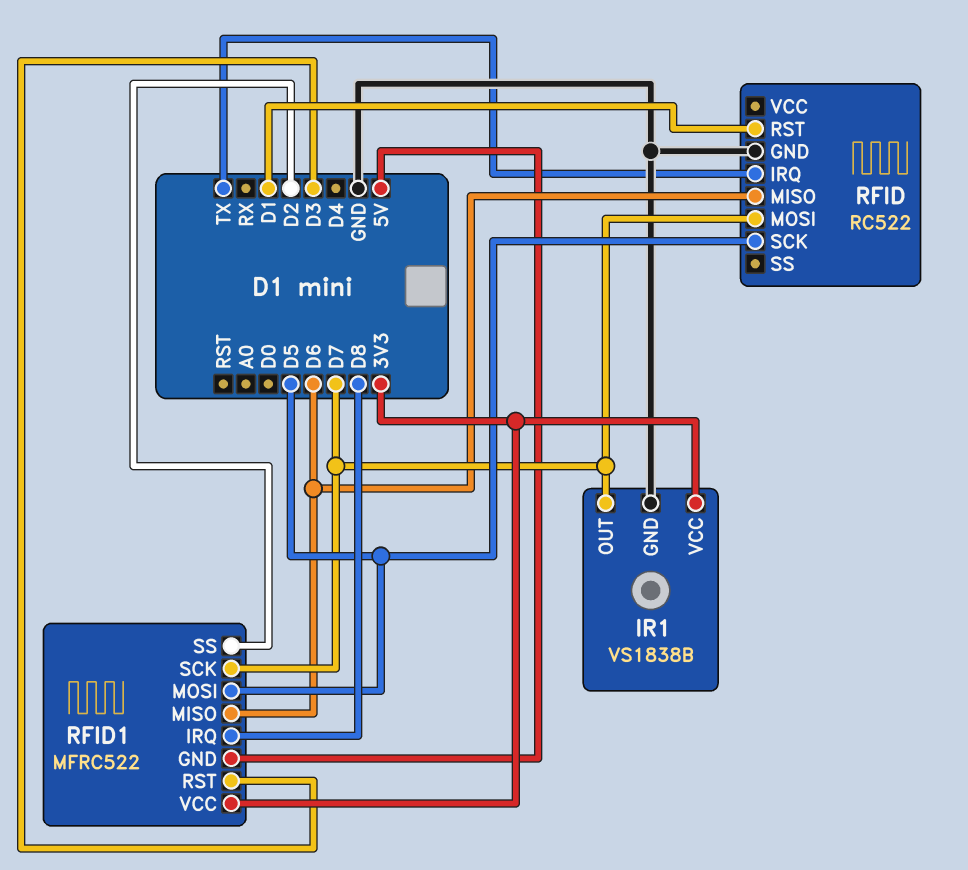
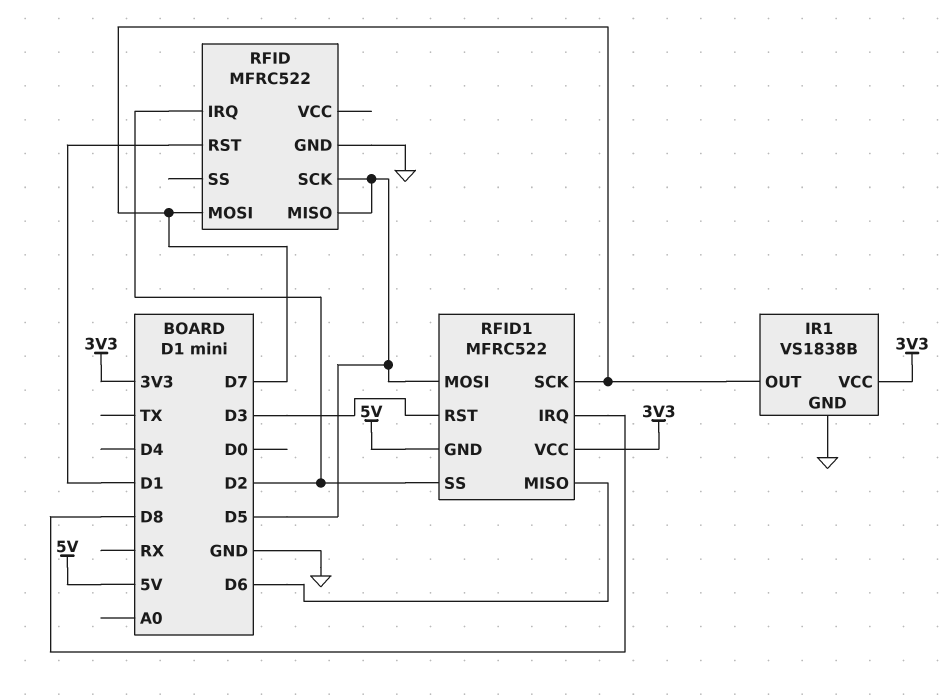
RFID: RC522 -> MFRC522
RFID pin IRQ: TX -> D2
RFID pin MISO: D6 -> D5

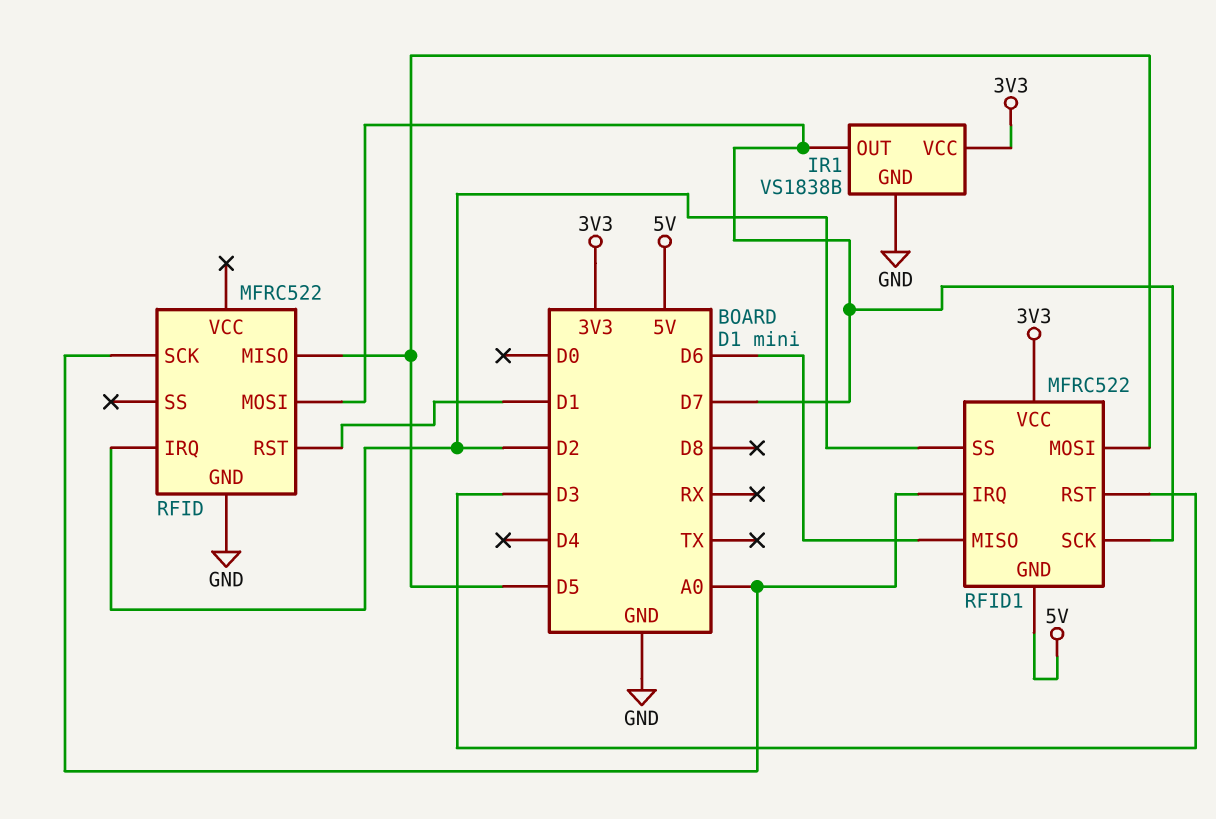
RFID pin SCK: D5 -> A0
RFID1 pin IRQ: D8 -> A0

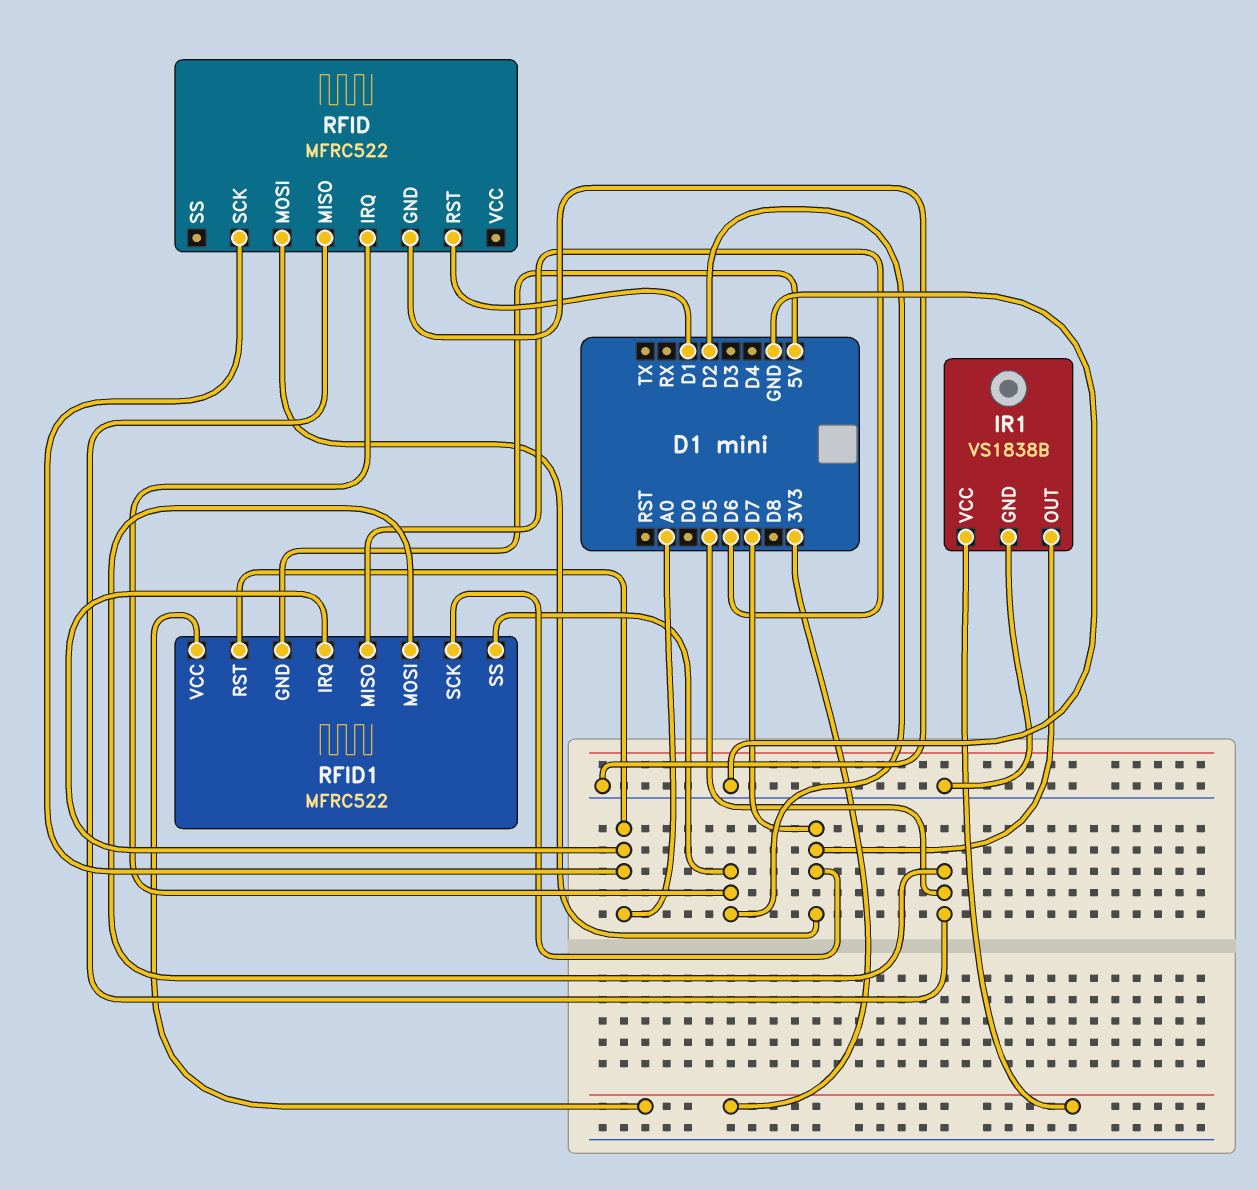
RFID1 pin RST: D3 -> A0

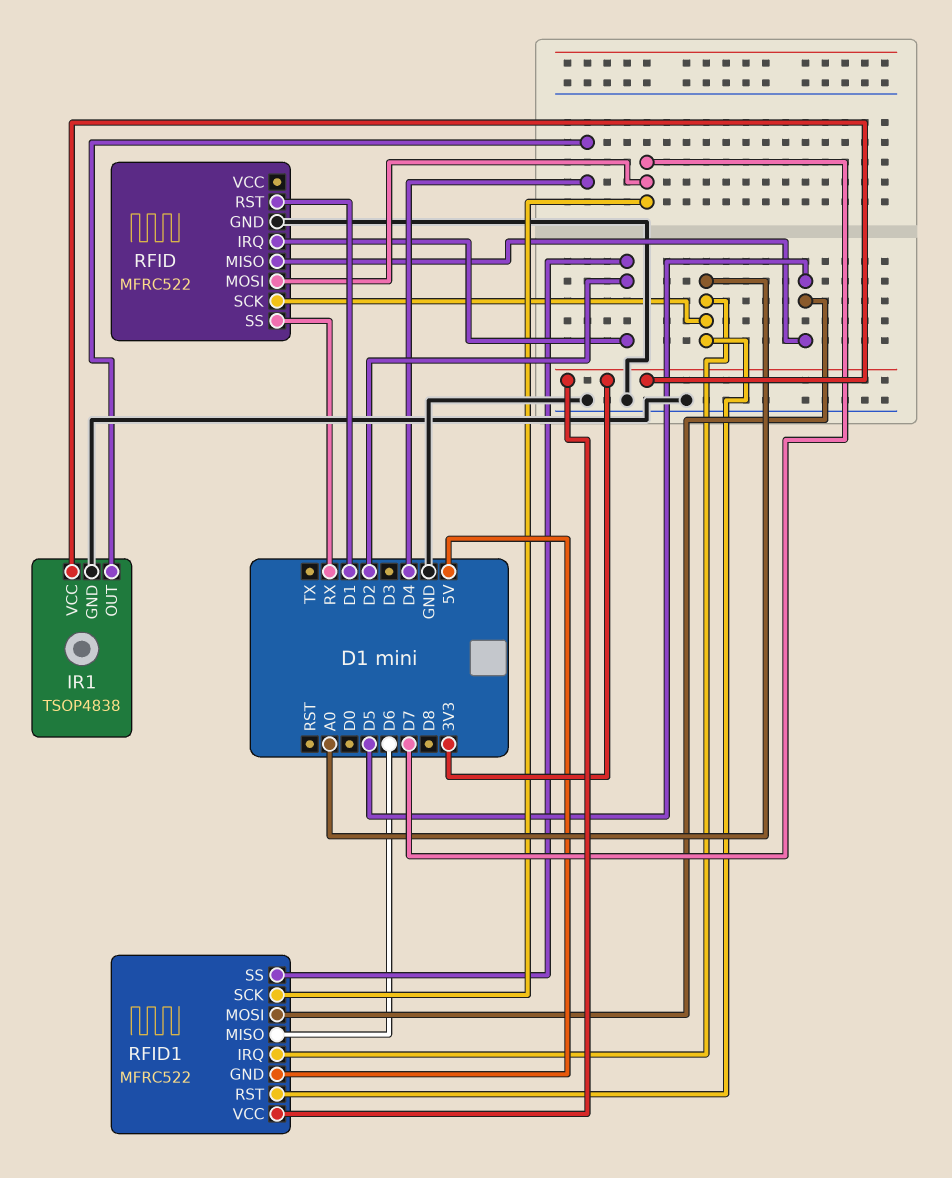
IR1: VS1838B -> TSOP4838
IR1 pin OUT: D7 -> D4
RFID pin SS: none -> RX

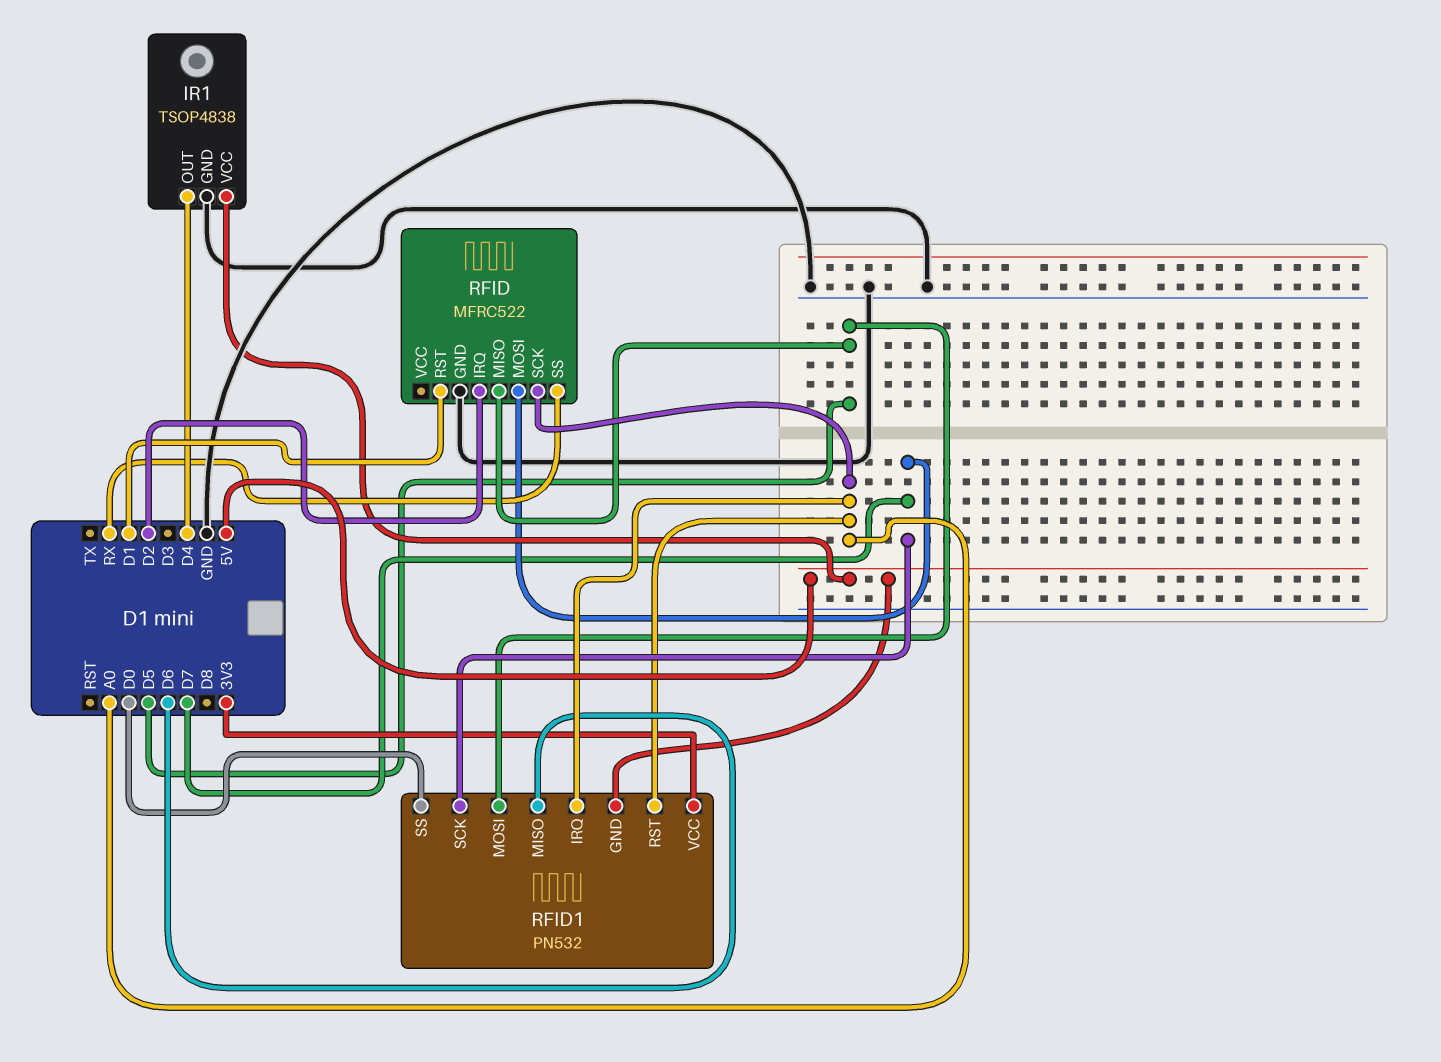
IR1 pin VCC: 3V3 -> 5V
RFID1: MFRC522 -> PN532
RFID1 pin SS: D2 -> D0

